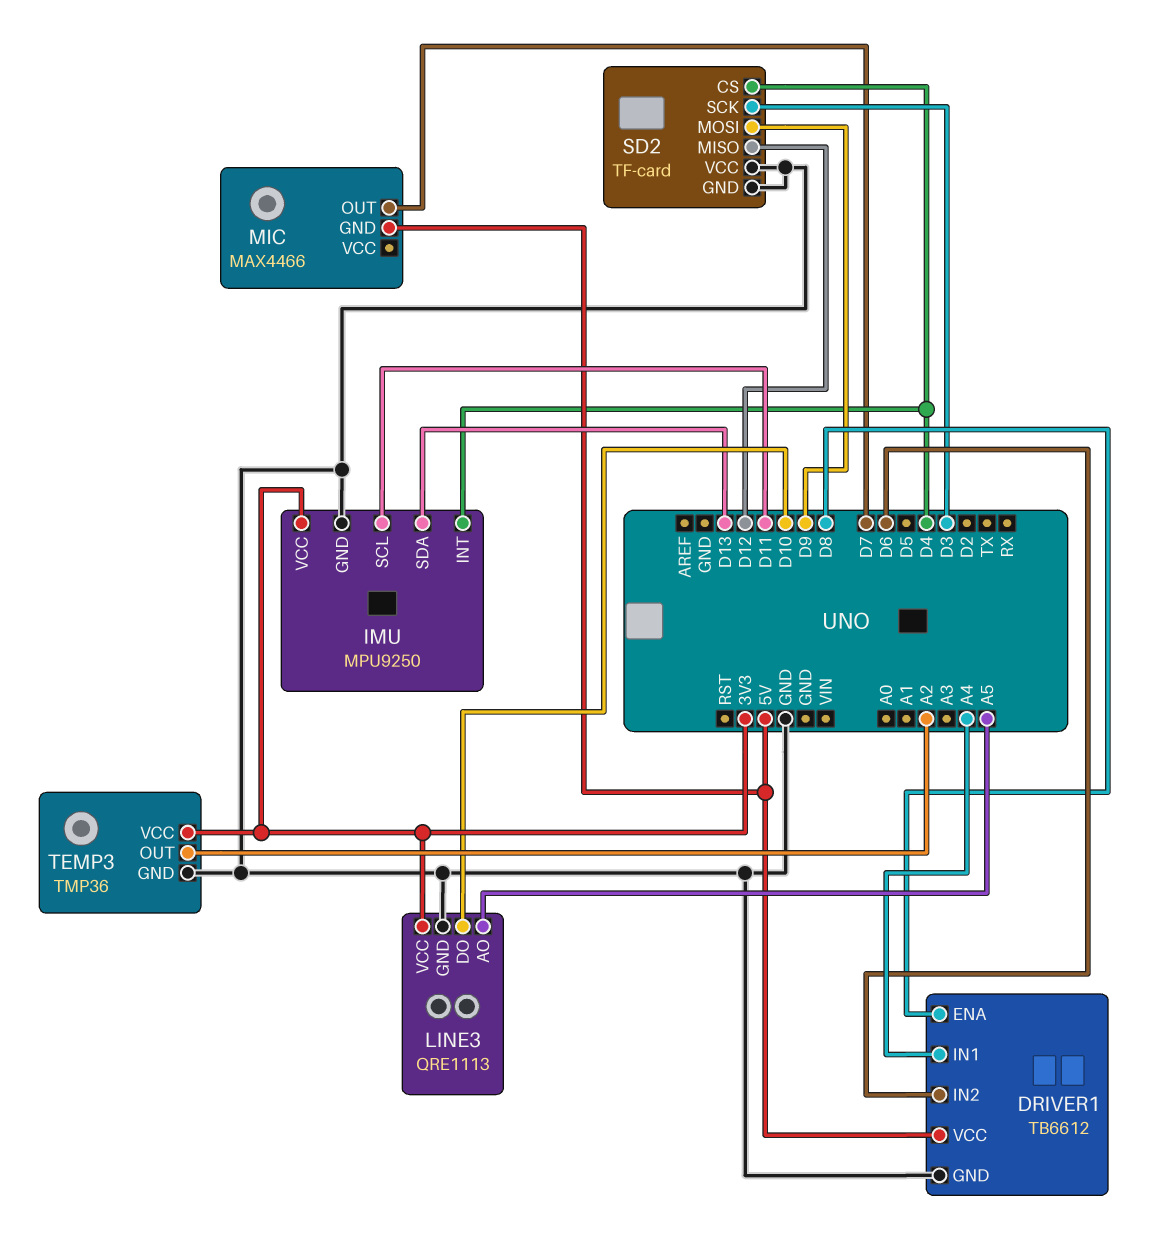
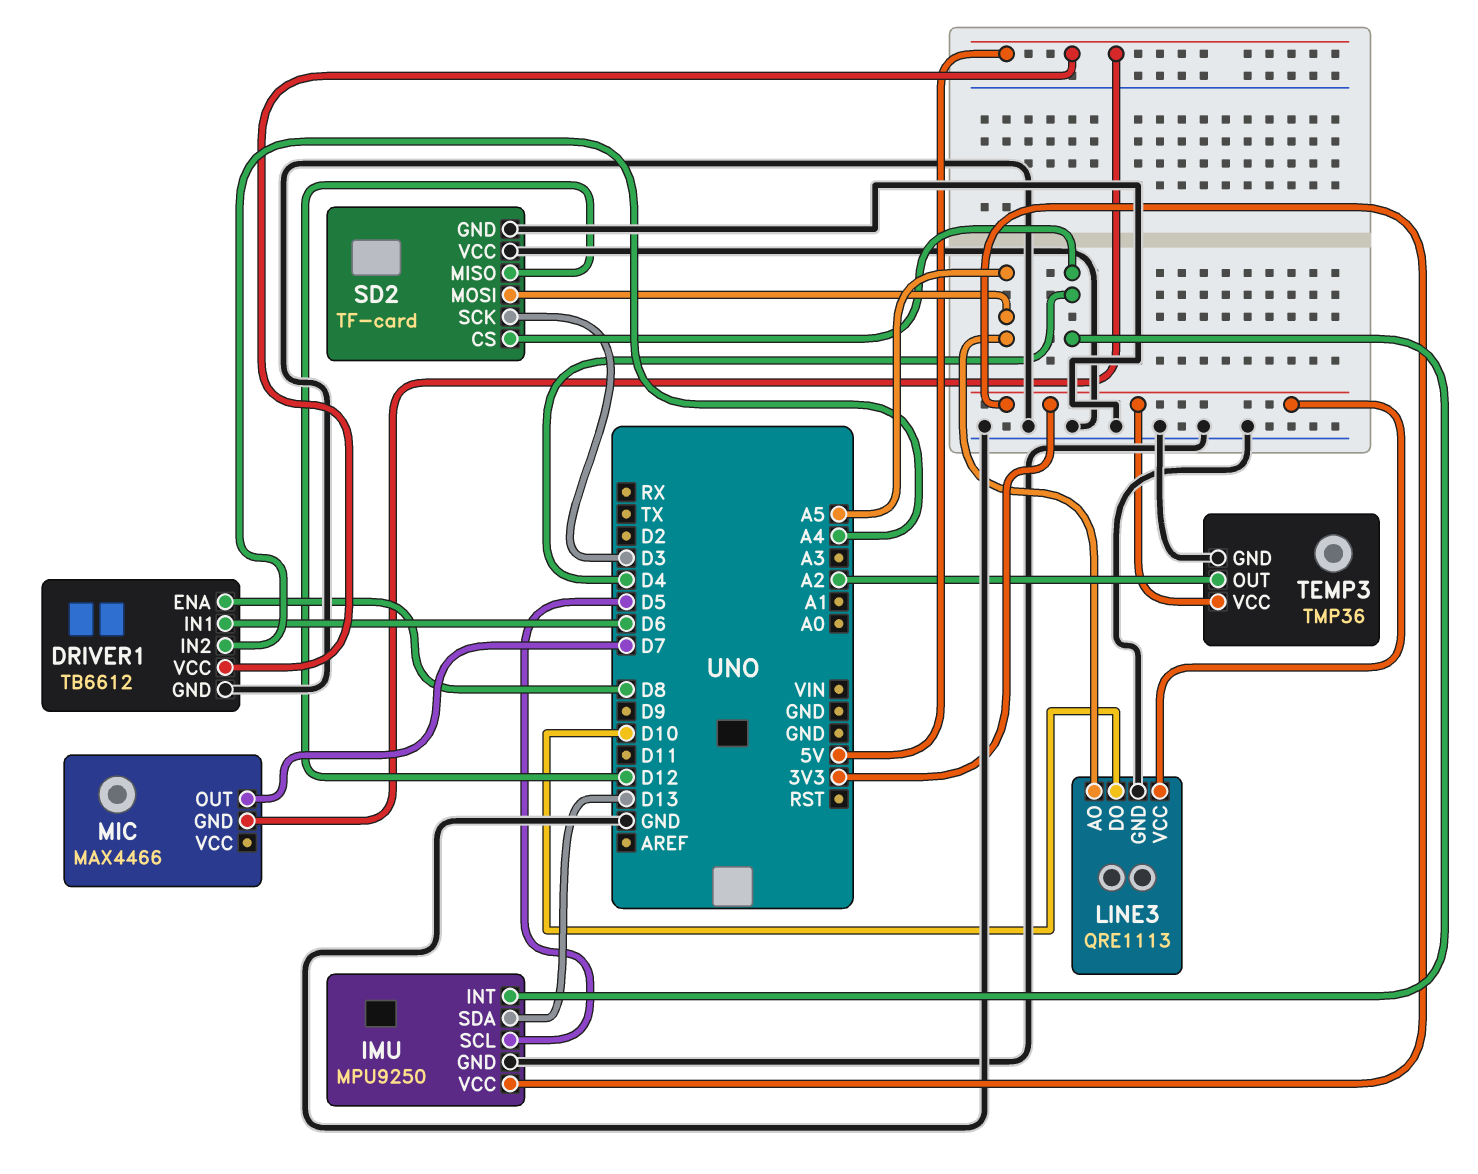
DRIVER1 pin IN1: A4 -> D6
DRIVER1 pin IN2: D6 -> A4
IMU pin SCL: D11 -> D5
SD2 pin MOSI: D9 -> A5

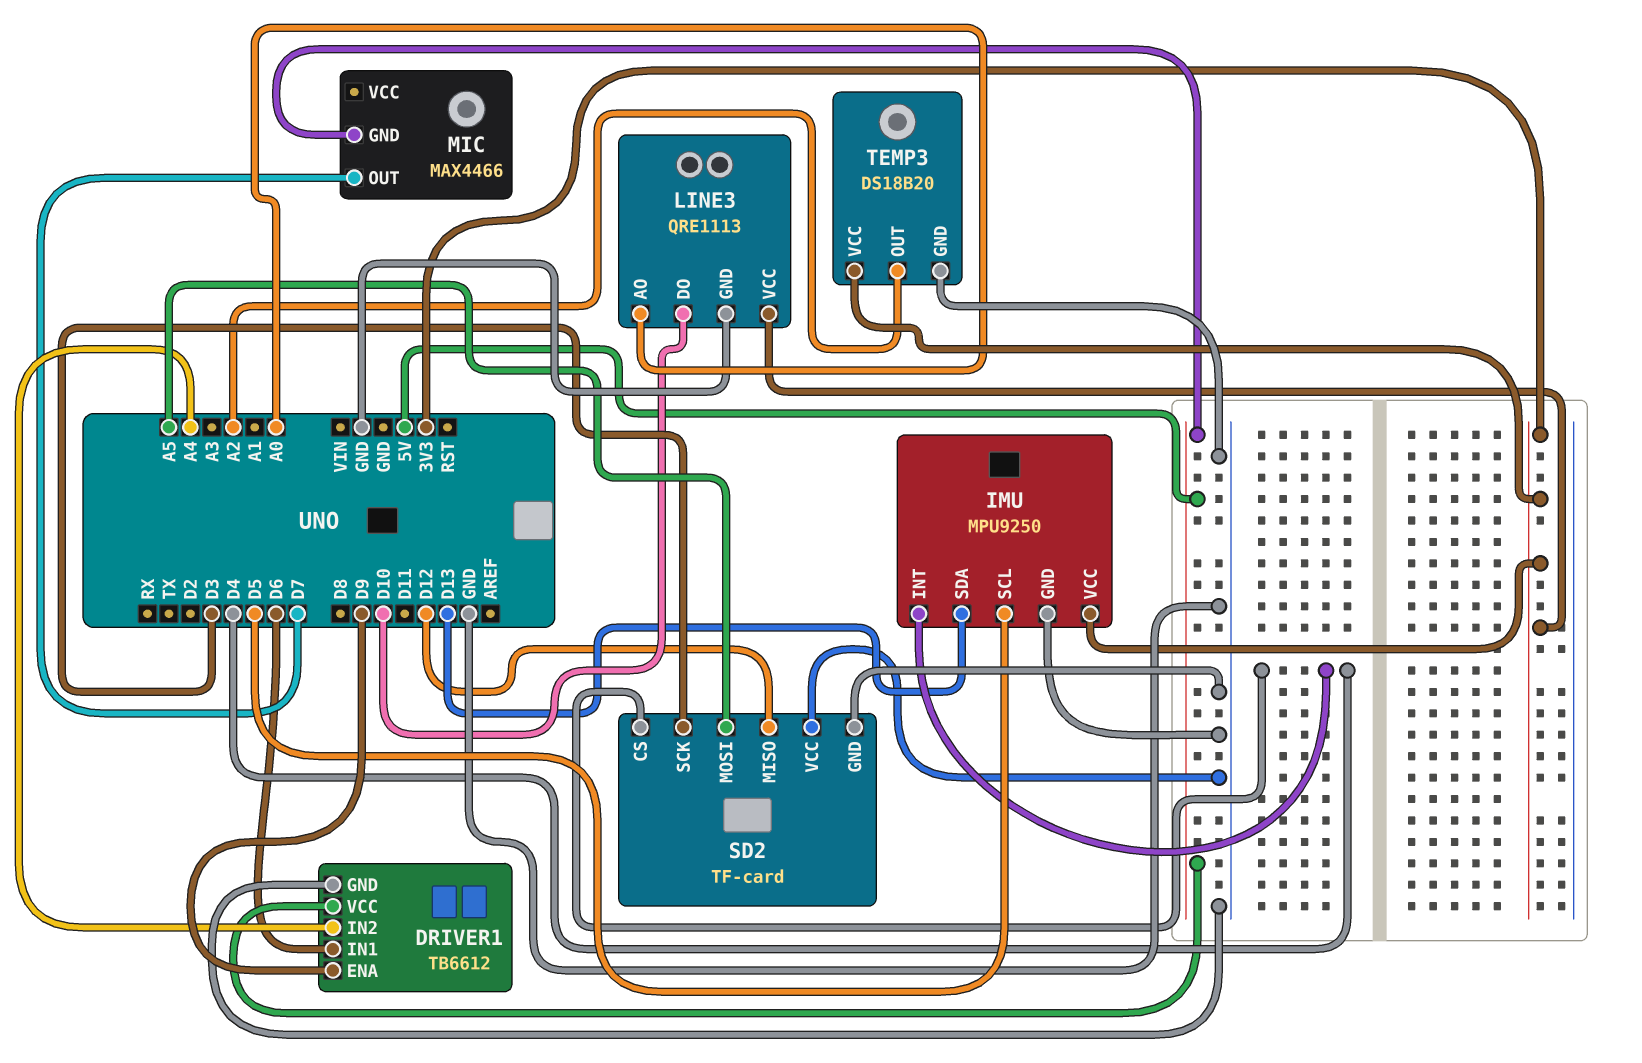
DRIVER1 pin ENA: D8 -> D9
LINE3 pin AO: A5 -> A0
TEMP3: TMP36 -> DS18B20

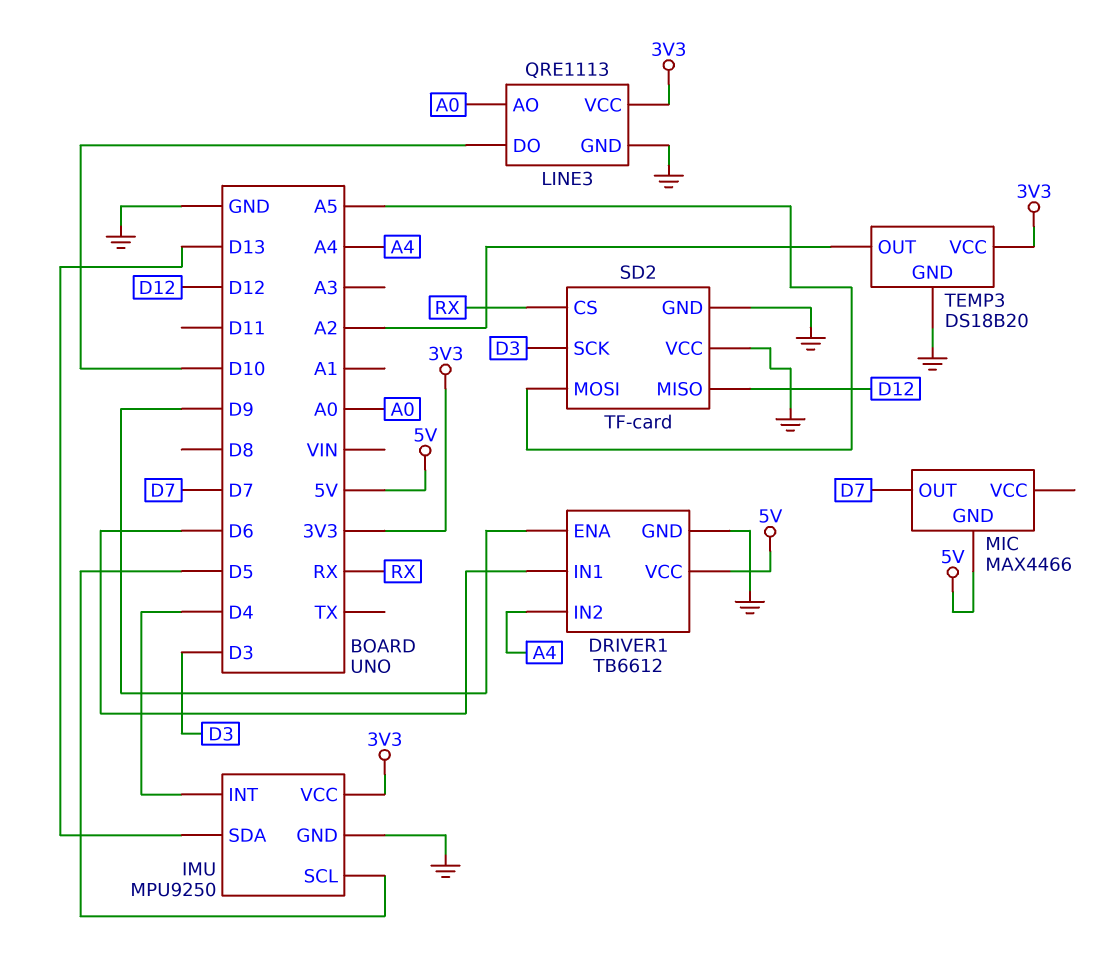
SD2 pin CS: D4 -> RX

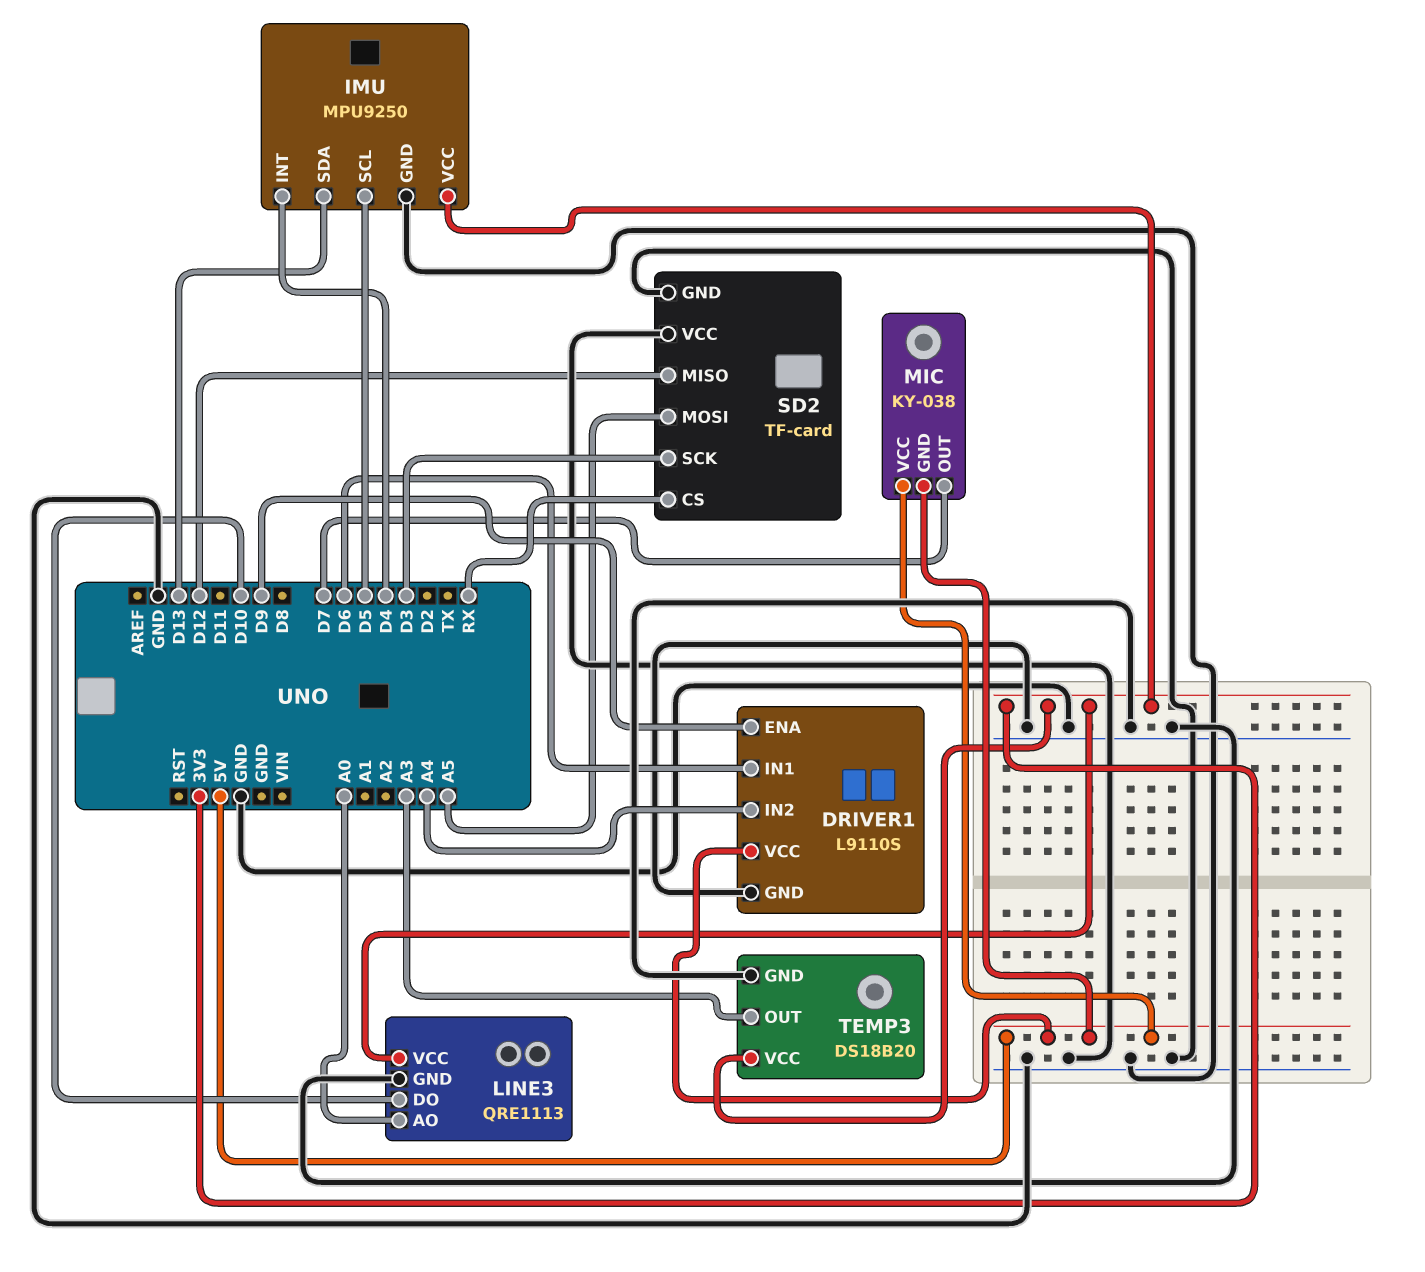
DRIVER1: TB6612 -> L9110S
MIC: MAX4466 -> KY-038
MIC pin VCC: none -> 5V
TEMP3 pin OUT: A2 -> A3

